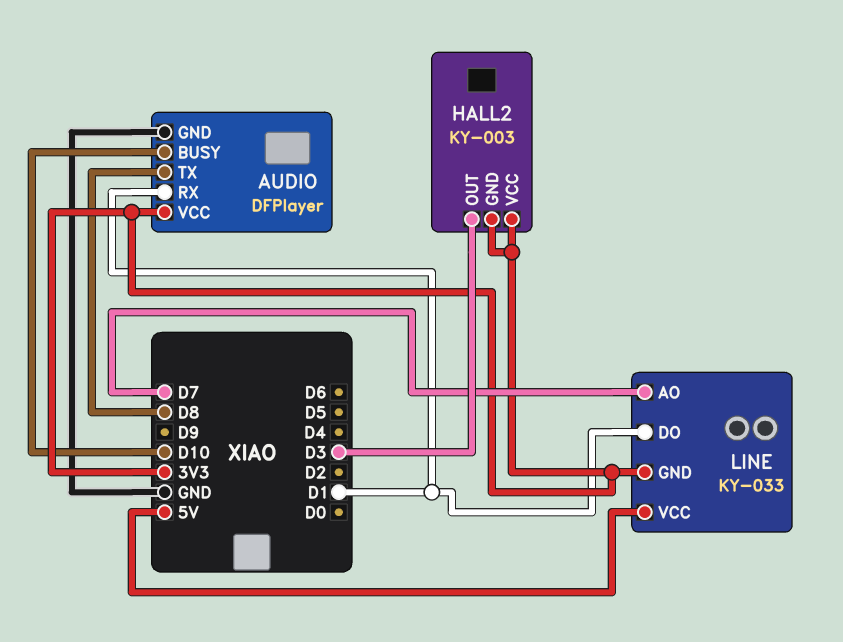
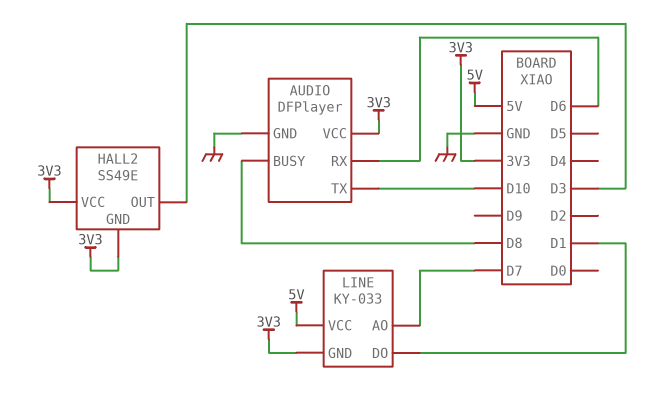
AUDIO pin BUSY: D10 -> D8
AUDIO pin RX: D1 -> D6
AUDIO pin TX: D8 -> D10
HALL2: KY-003 -> SS49E

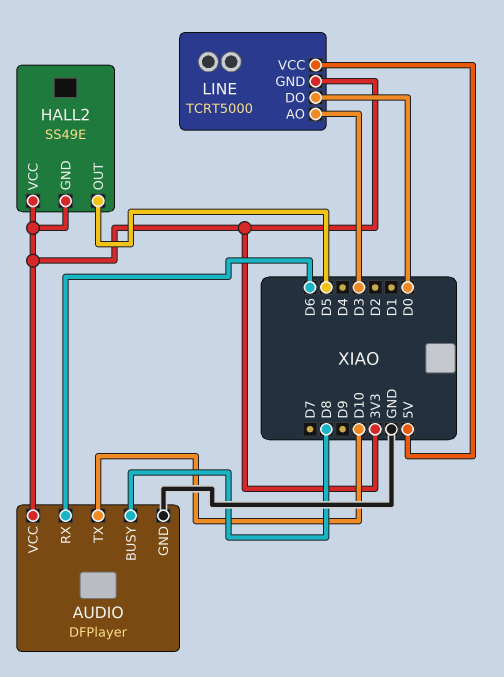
HALL2 pin OUT: D3 -> D5
LINE: KY-033 -> TCRT5000
LINE pin AO: D7 -> D3
LINE pin DO: D1 -> D0

